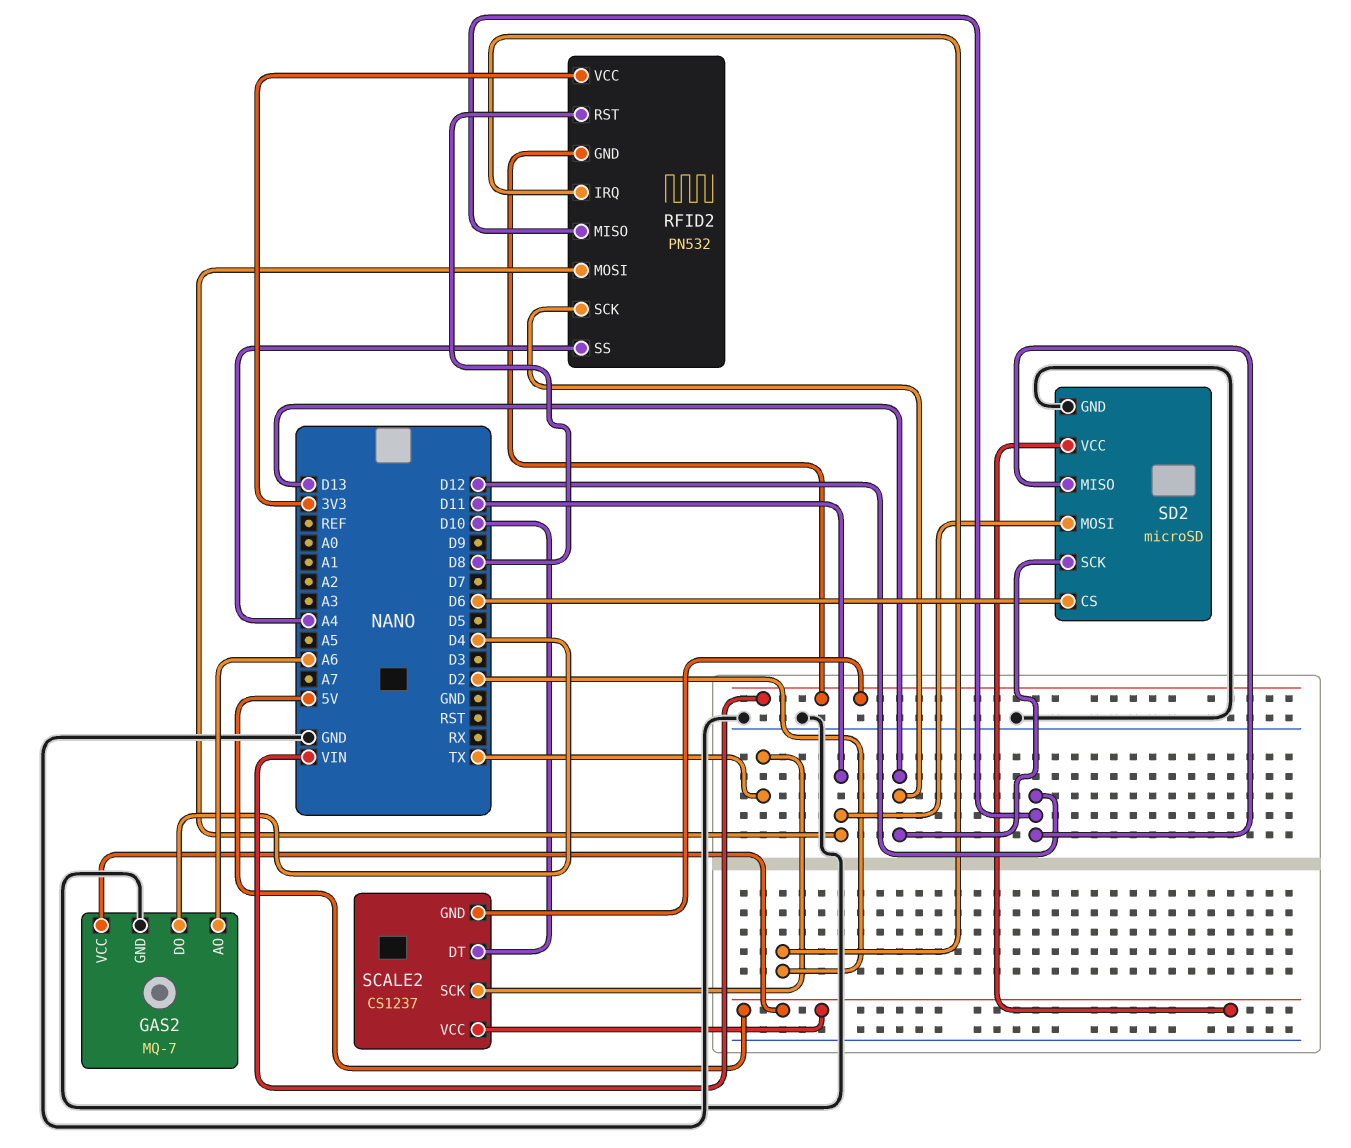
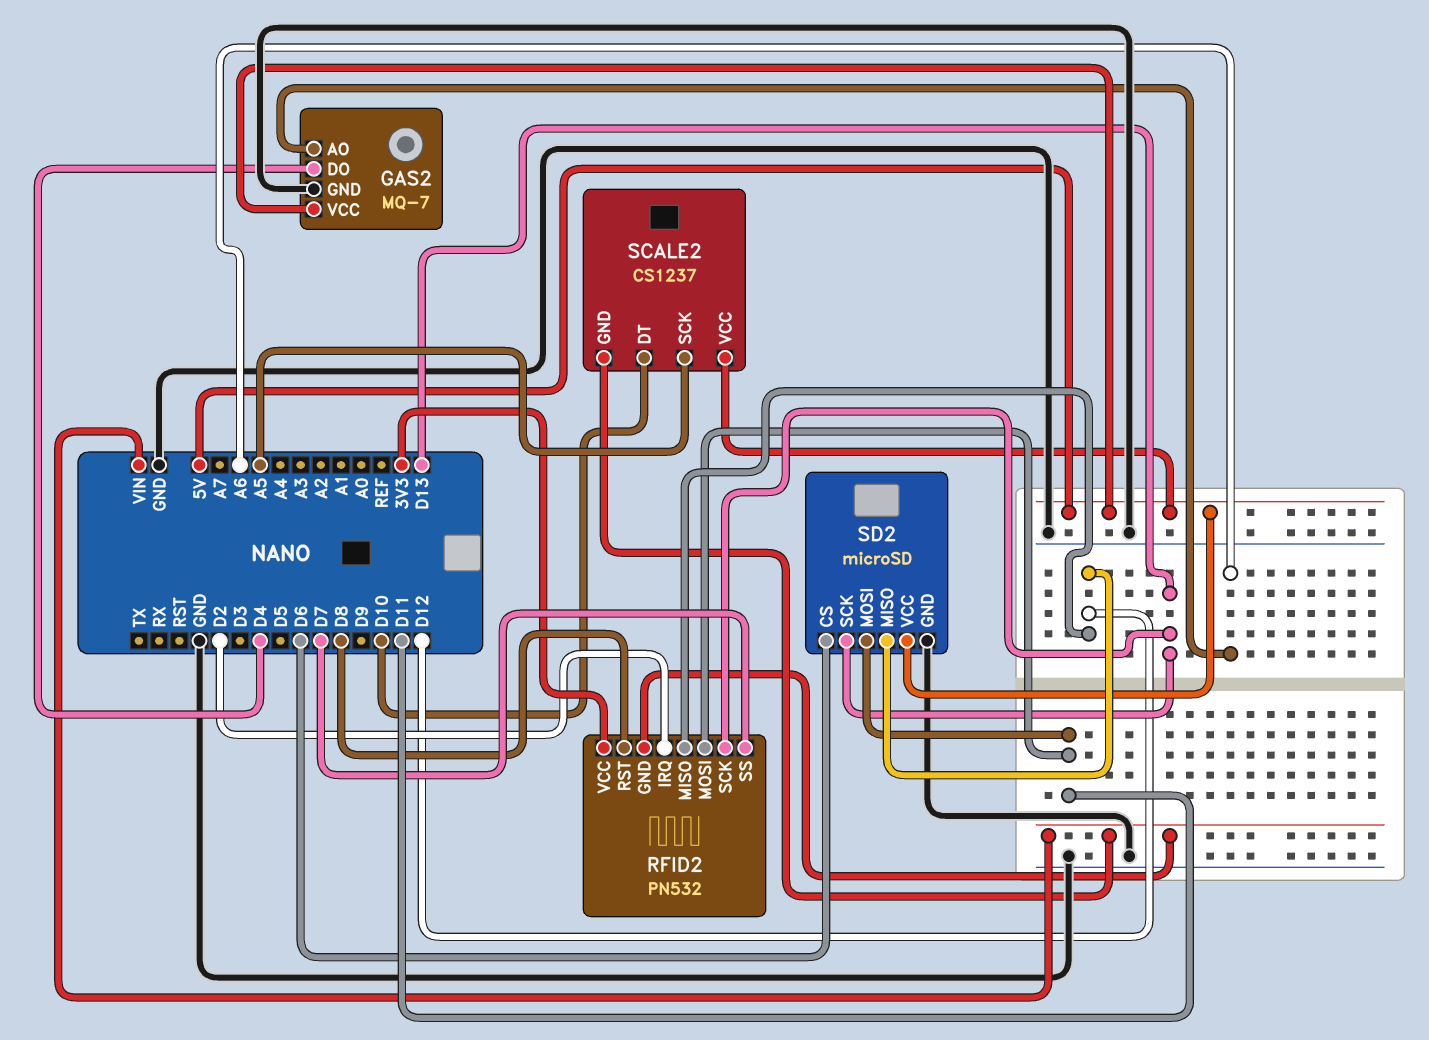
RFID2 pin SS: A4 -> D7
SCALE2 pin SCK: TX -> A5

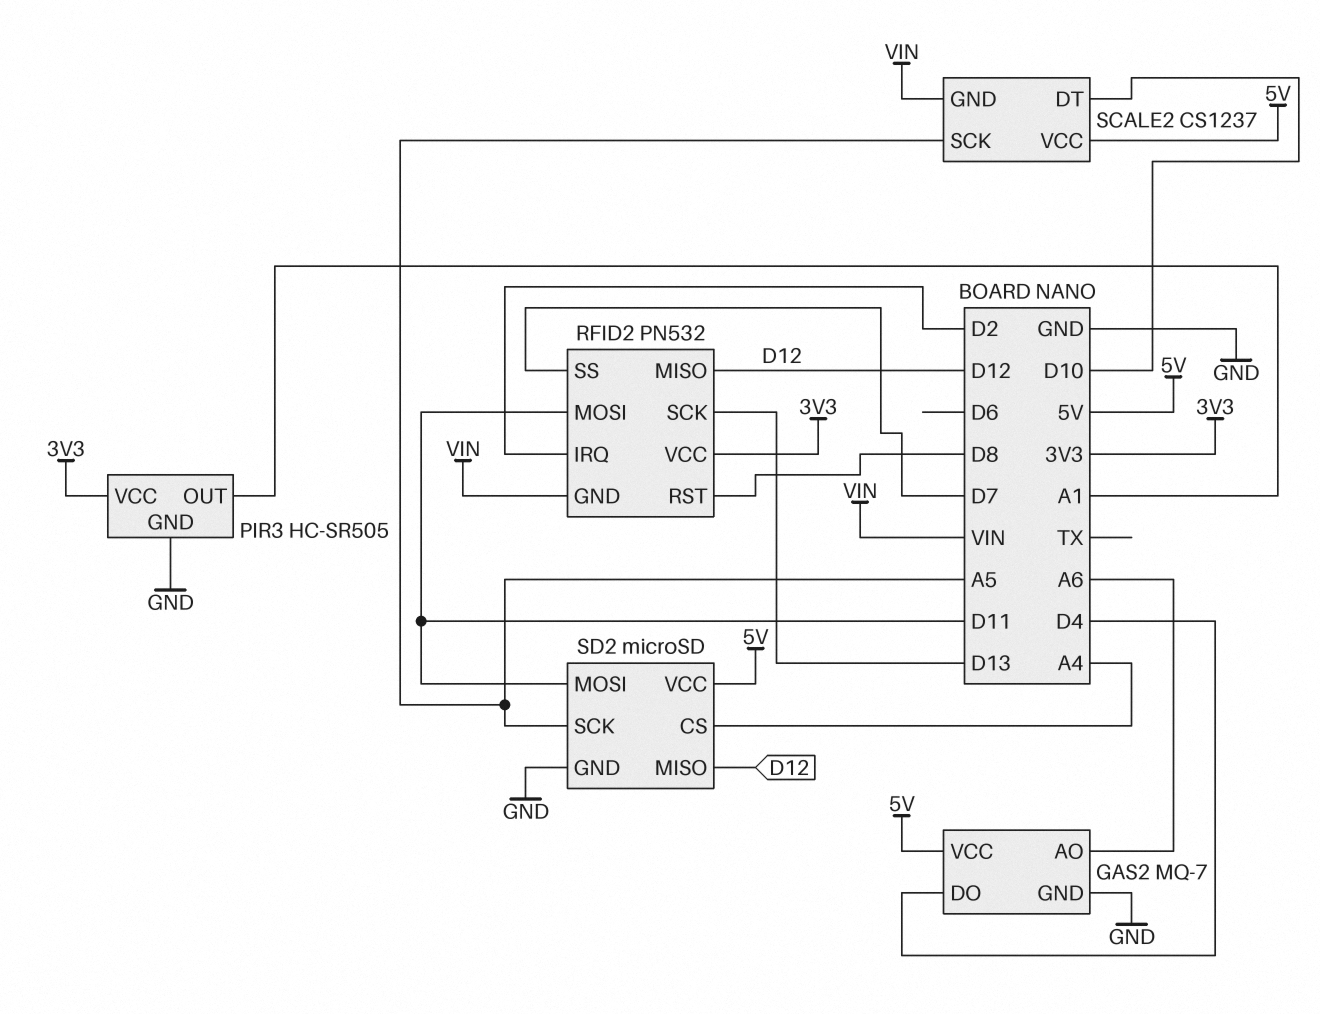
PIR3: none -> HC-SR505
PIR3 pin GND: none -> GND
PIR3 pin OUT: none -> A1
PIR3 pin VCC: none -> 3V3
SD2 pin CS: D6 -> A4
SD2 pin SCK: D13 -> A5

